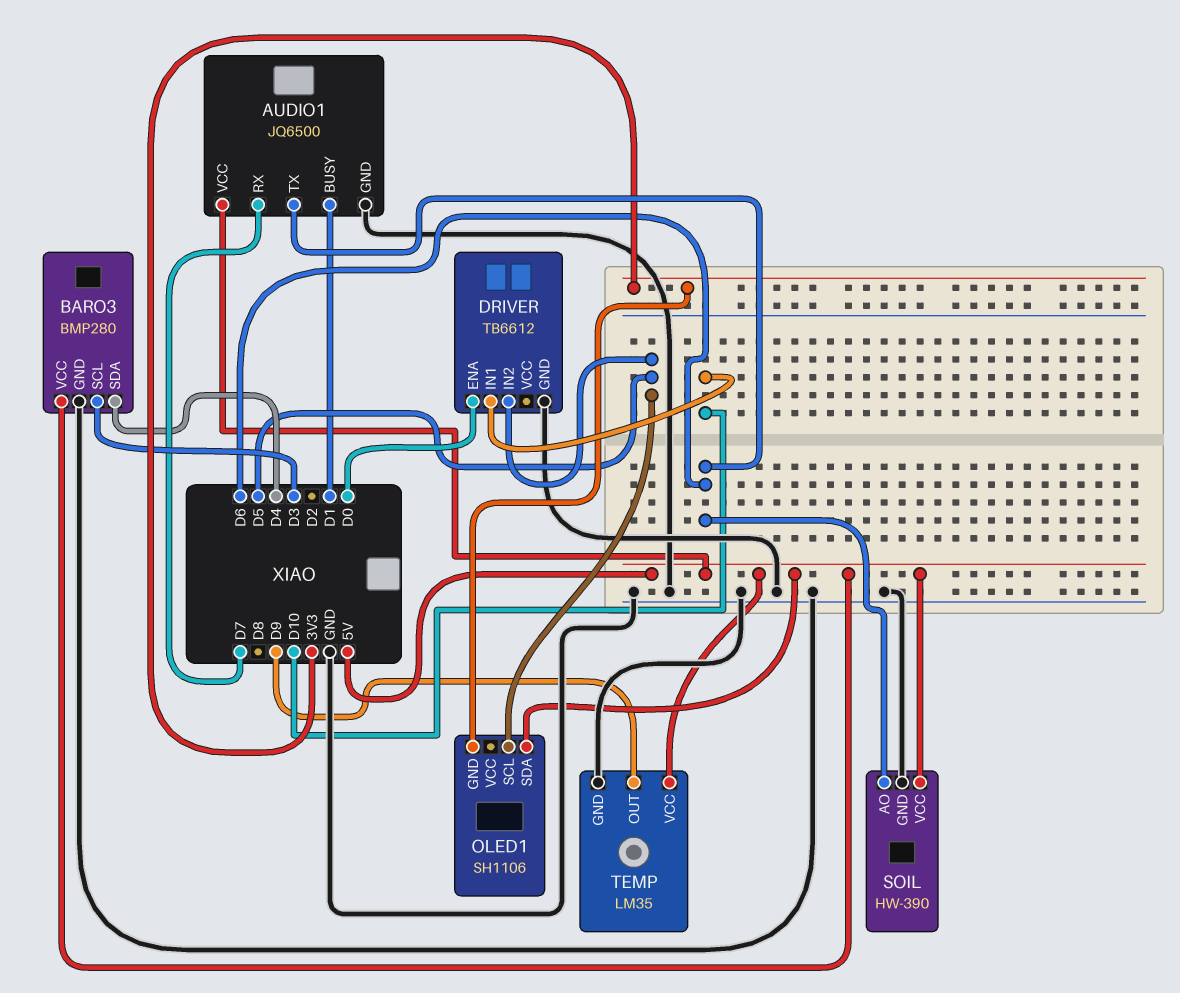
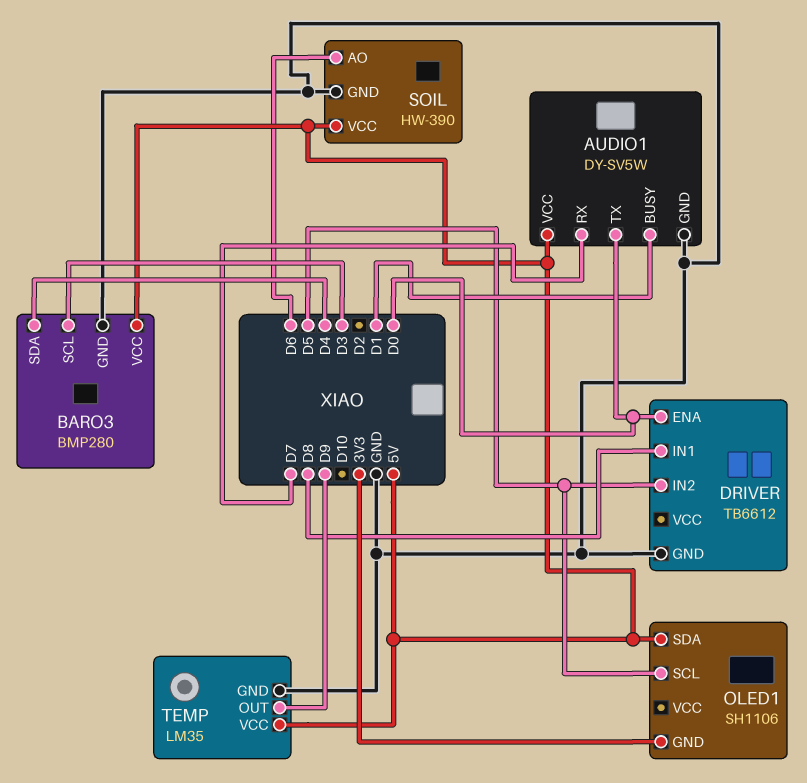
AUDIO1: JQ6500 -> DY-SV5W
AUDIO1 pin TX: D6 -> D0
DRIVER pin IN1: D10 -> D8

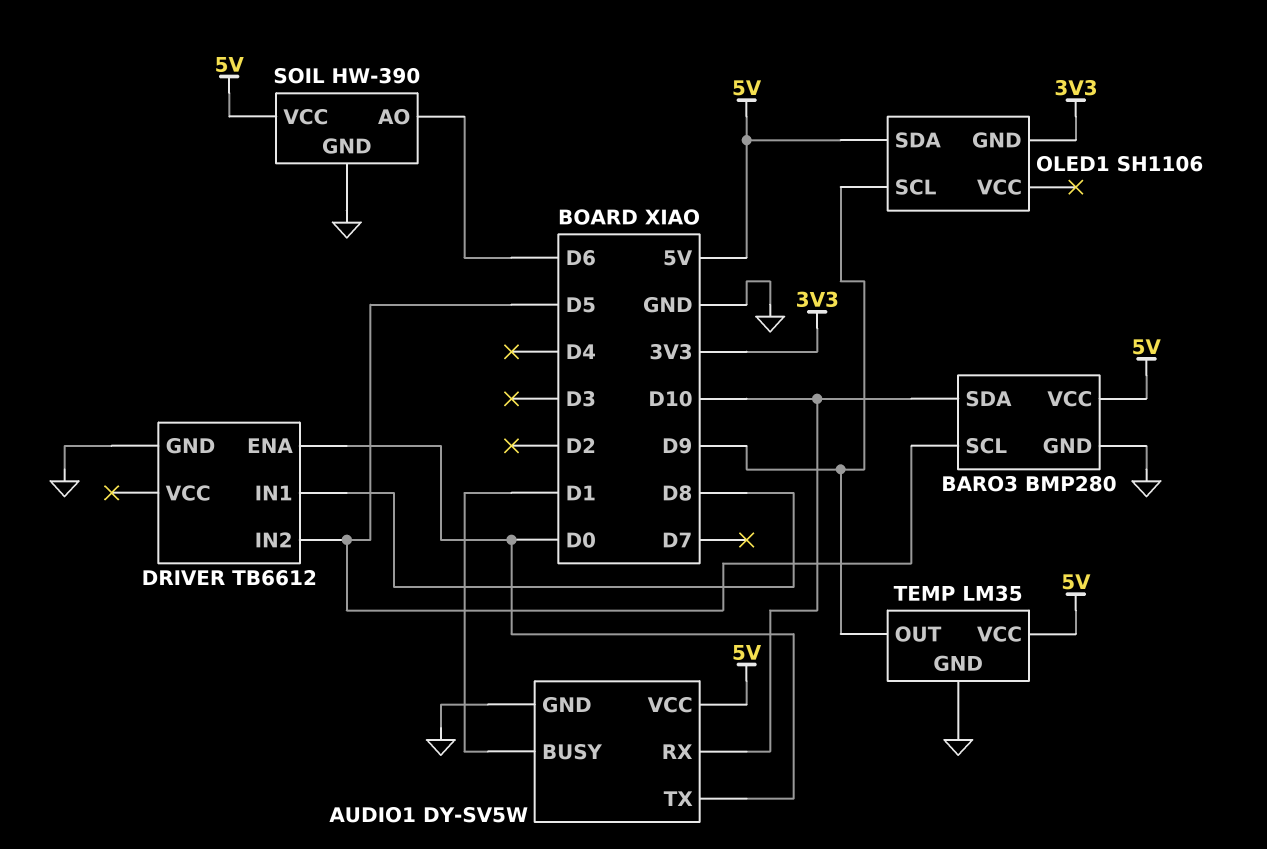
AUDIO1 pin RX: D7 -> D10
BARO3 pin SCL: D3 -> D5
BARO3 pin SDA: D4 -> D10
OLED1 pin SCL: D5 -> D9

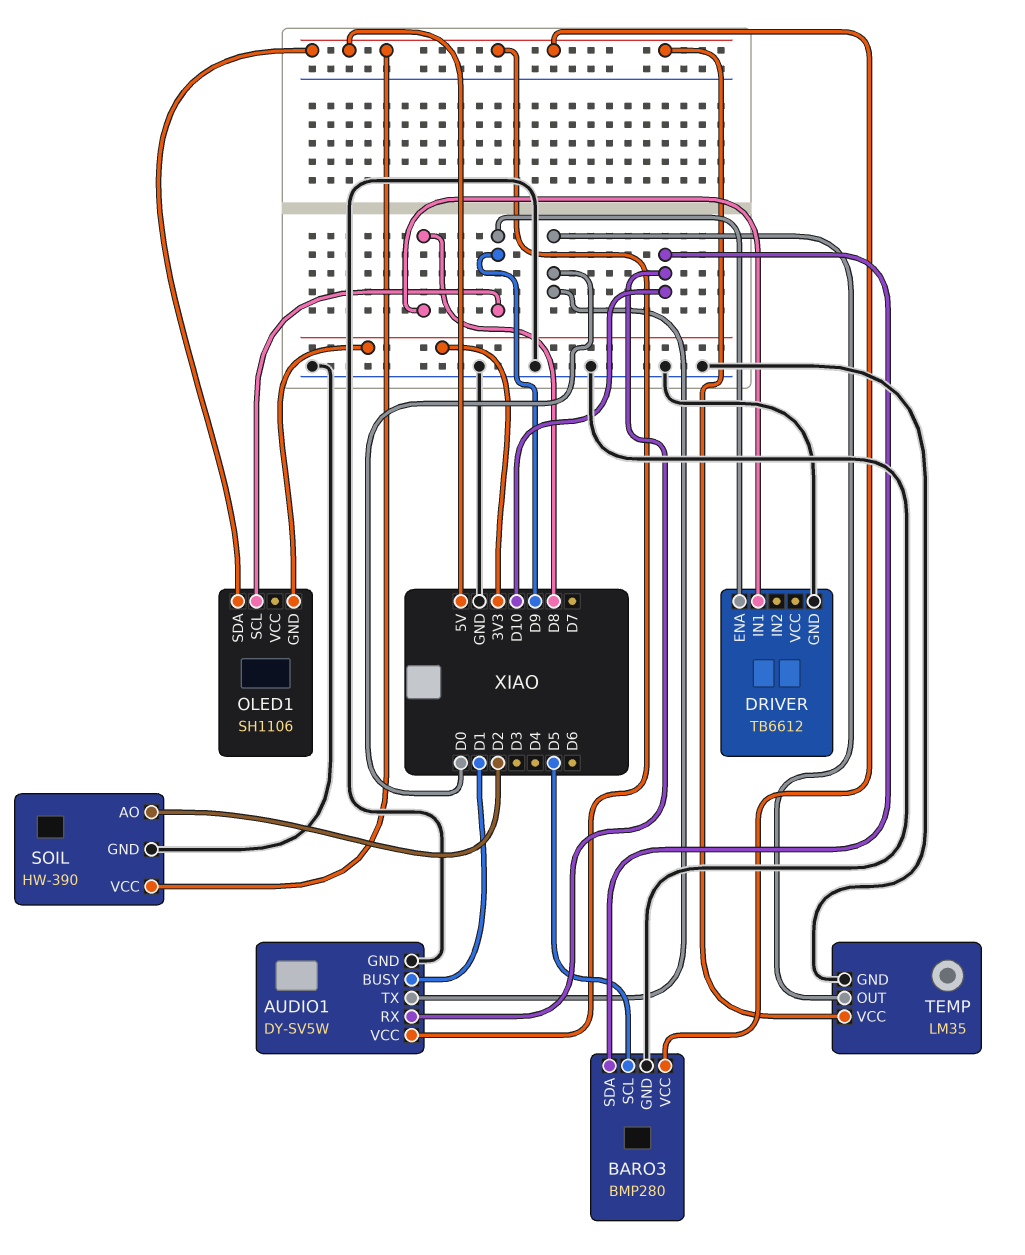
DRIVER pin ENA: D0 -> D9
DRIVER pin IN2: D5 -> none
SOIL pin AO: D6 -> D2
TEMP pin OUT: D9 -> D0

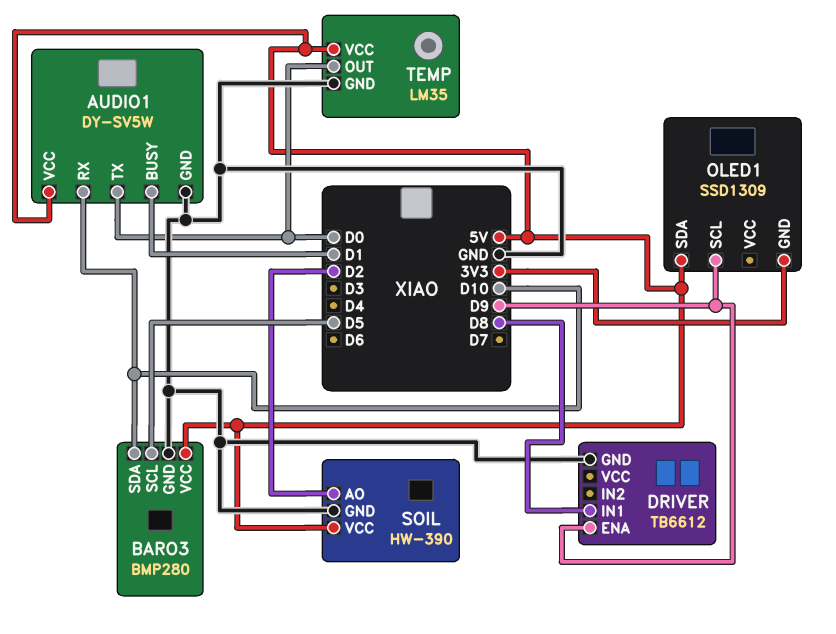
OLED1: SH1106 -> SSD1309

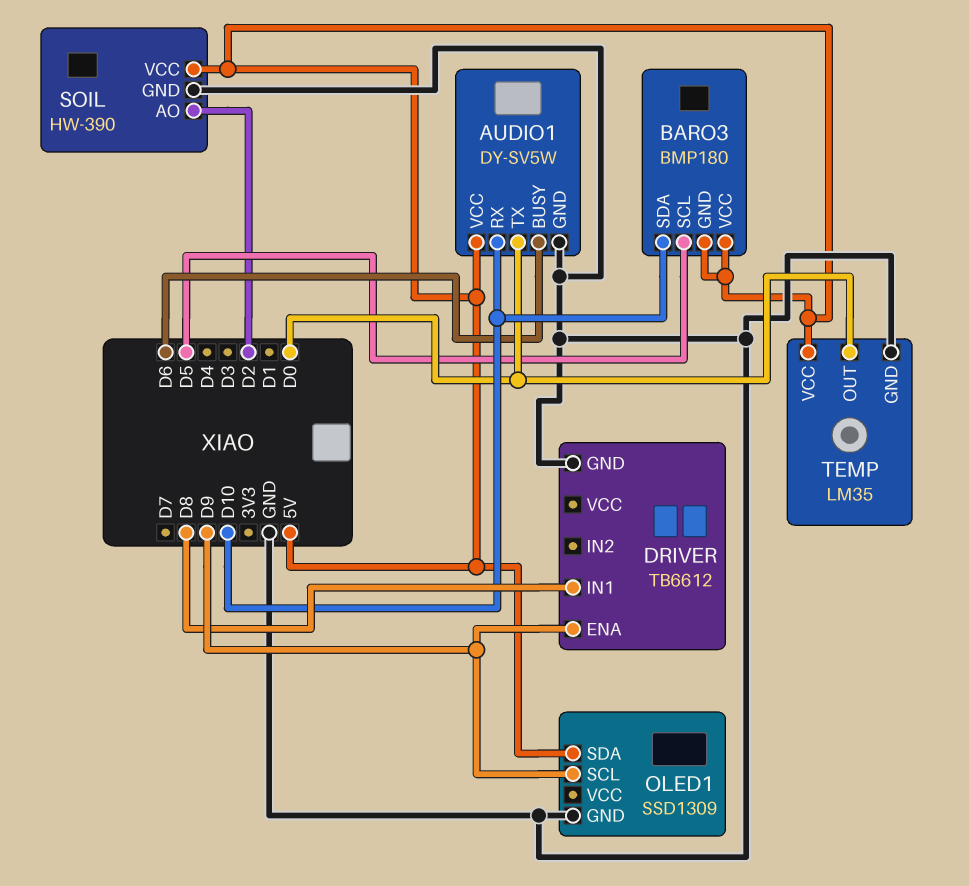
AUDIO1 pin BUSY: D1 -> D6
BARO3: BMP280 -> BMP180
BARO3 pin GND: GND -> 5V
OLED1 pin GND: 3V3 -> GND

